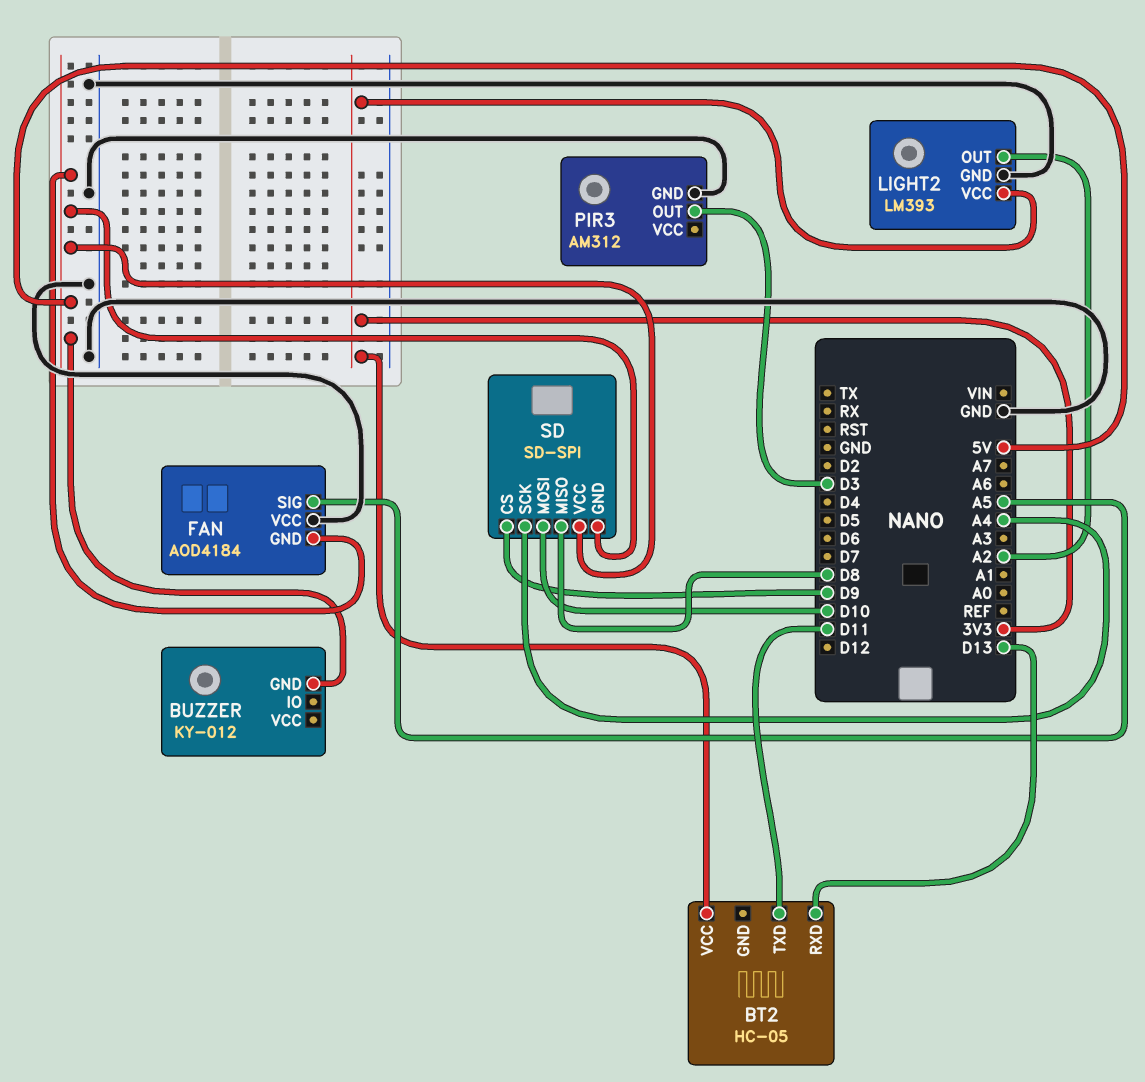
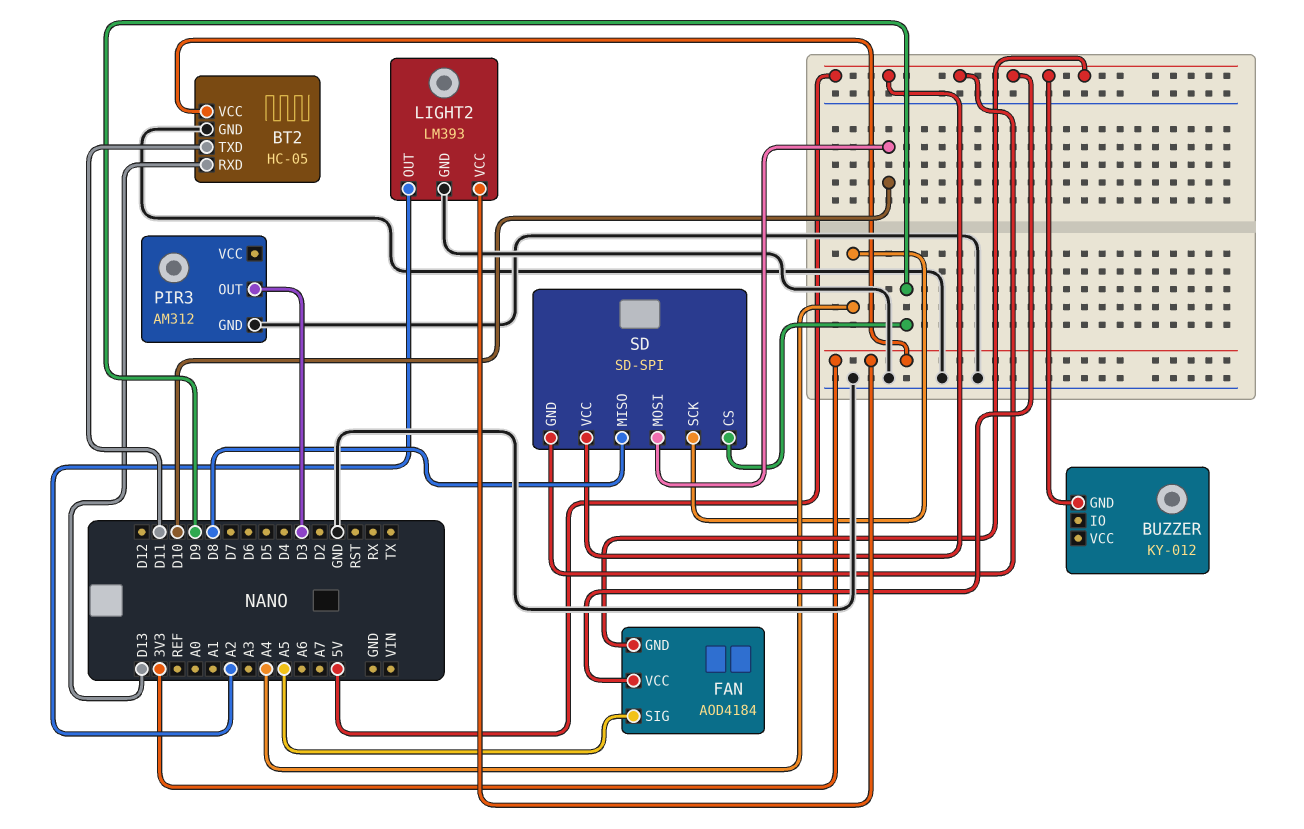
BT2 pin GND: none -> GND
FAN pin VCC: GND -> 5V

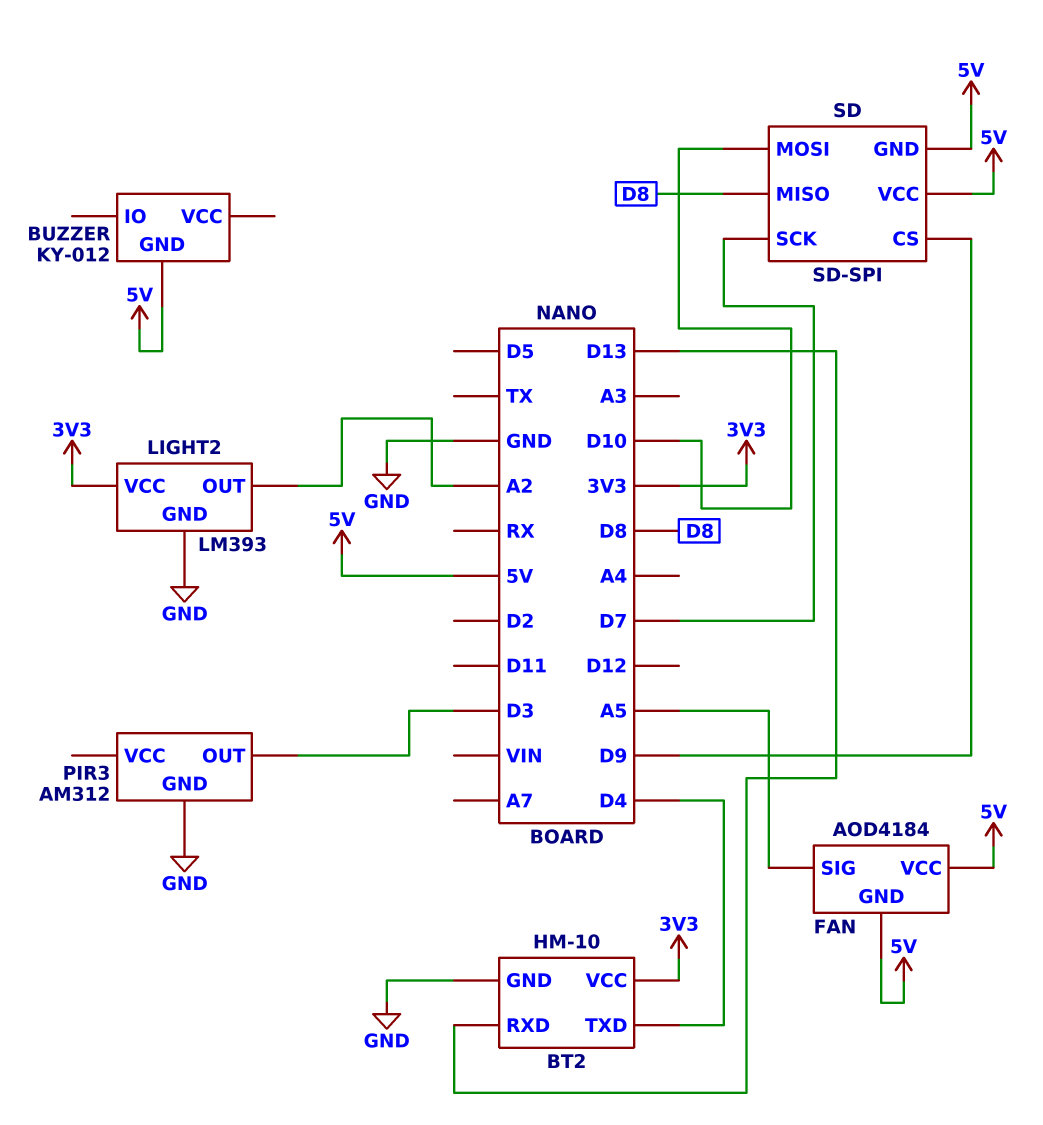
BT2: HC-05 -> HM-10
BT2 pin TXD: D11 -> D4
SD pin SCK: A4 -> D7

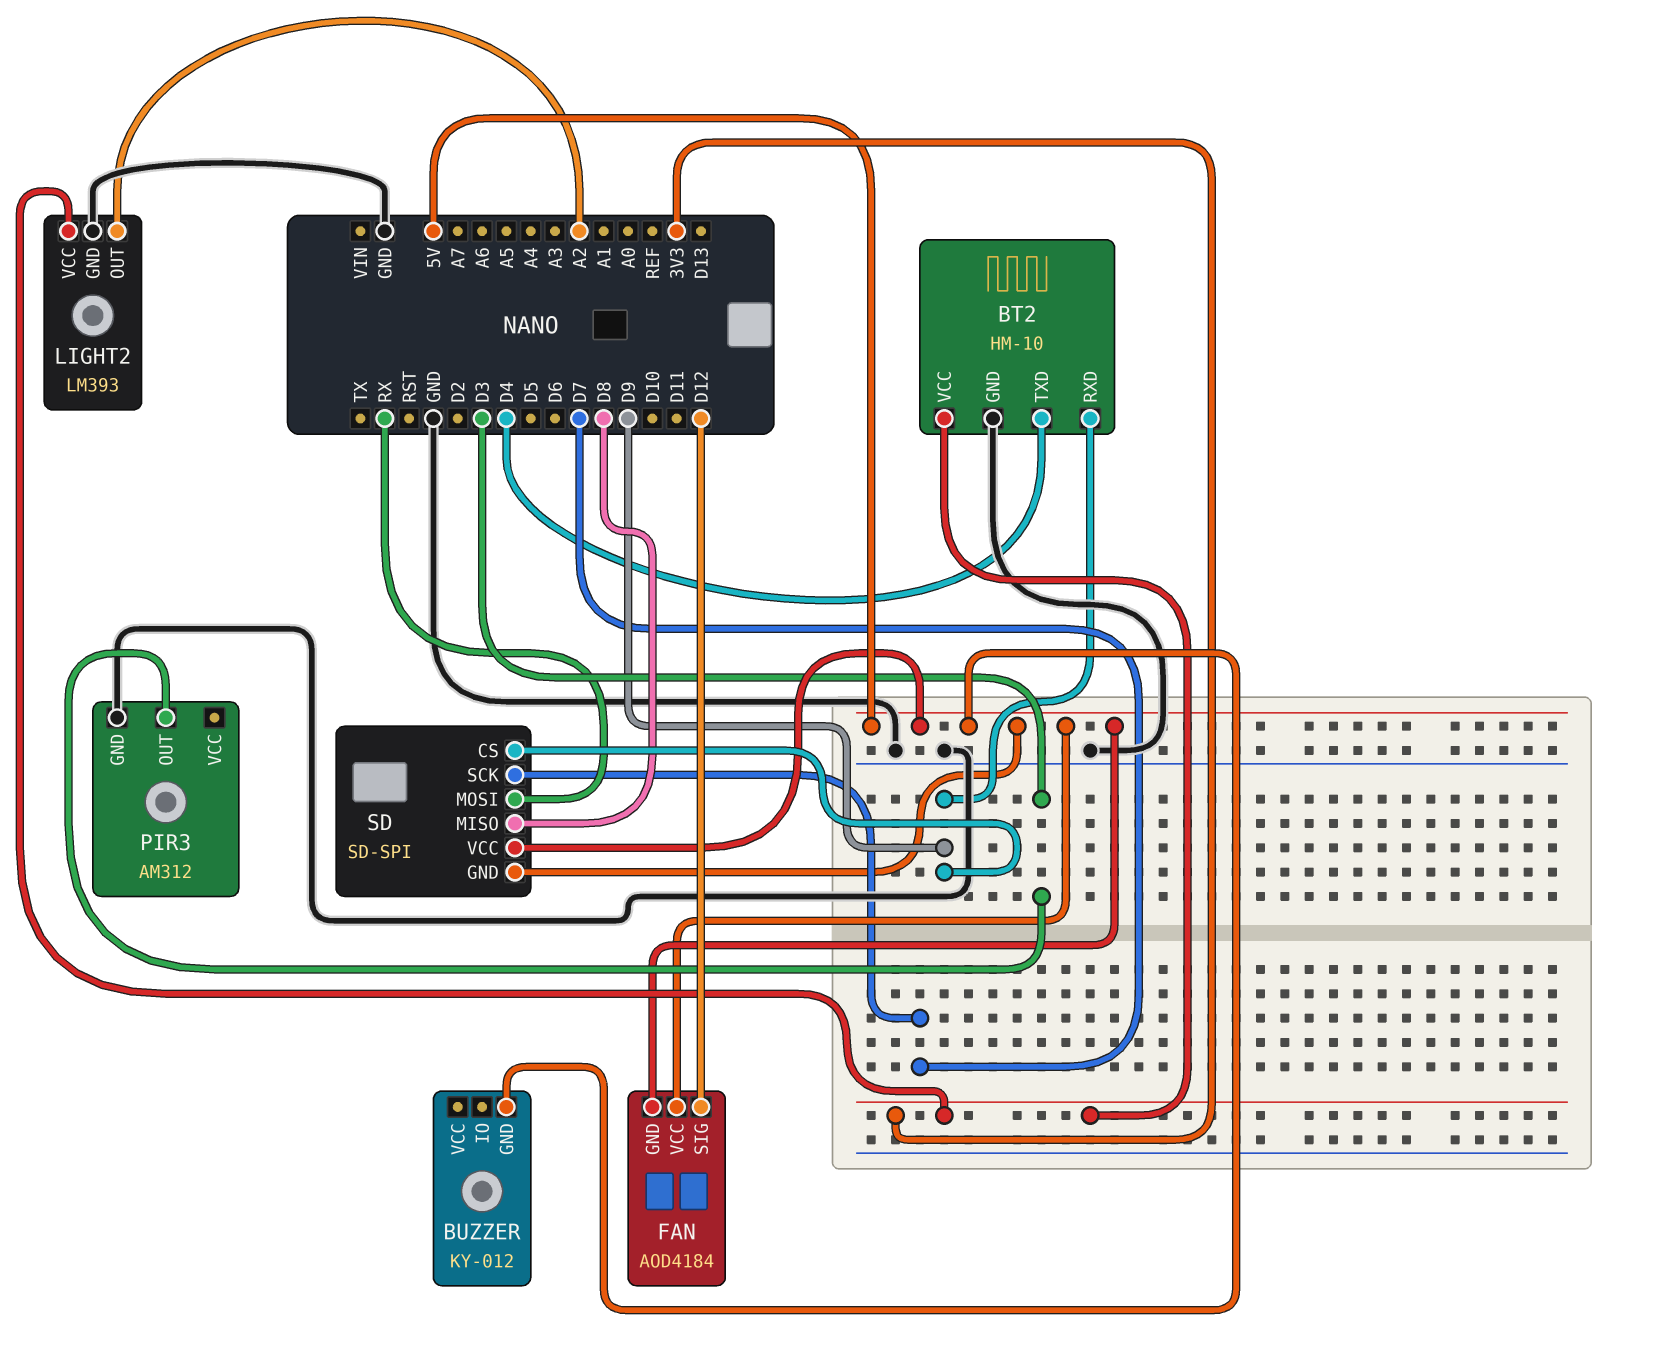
BT2 pin RXD: D13 -> D9
FAN pin SIG: A5 -> D12
SD pin MOSI: D10 -> RX

